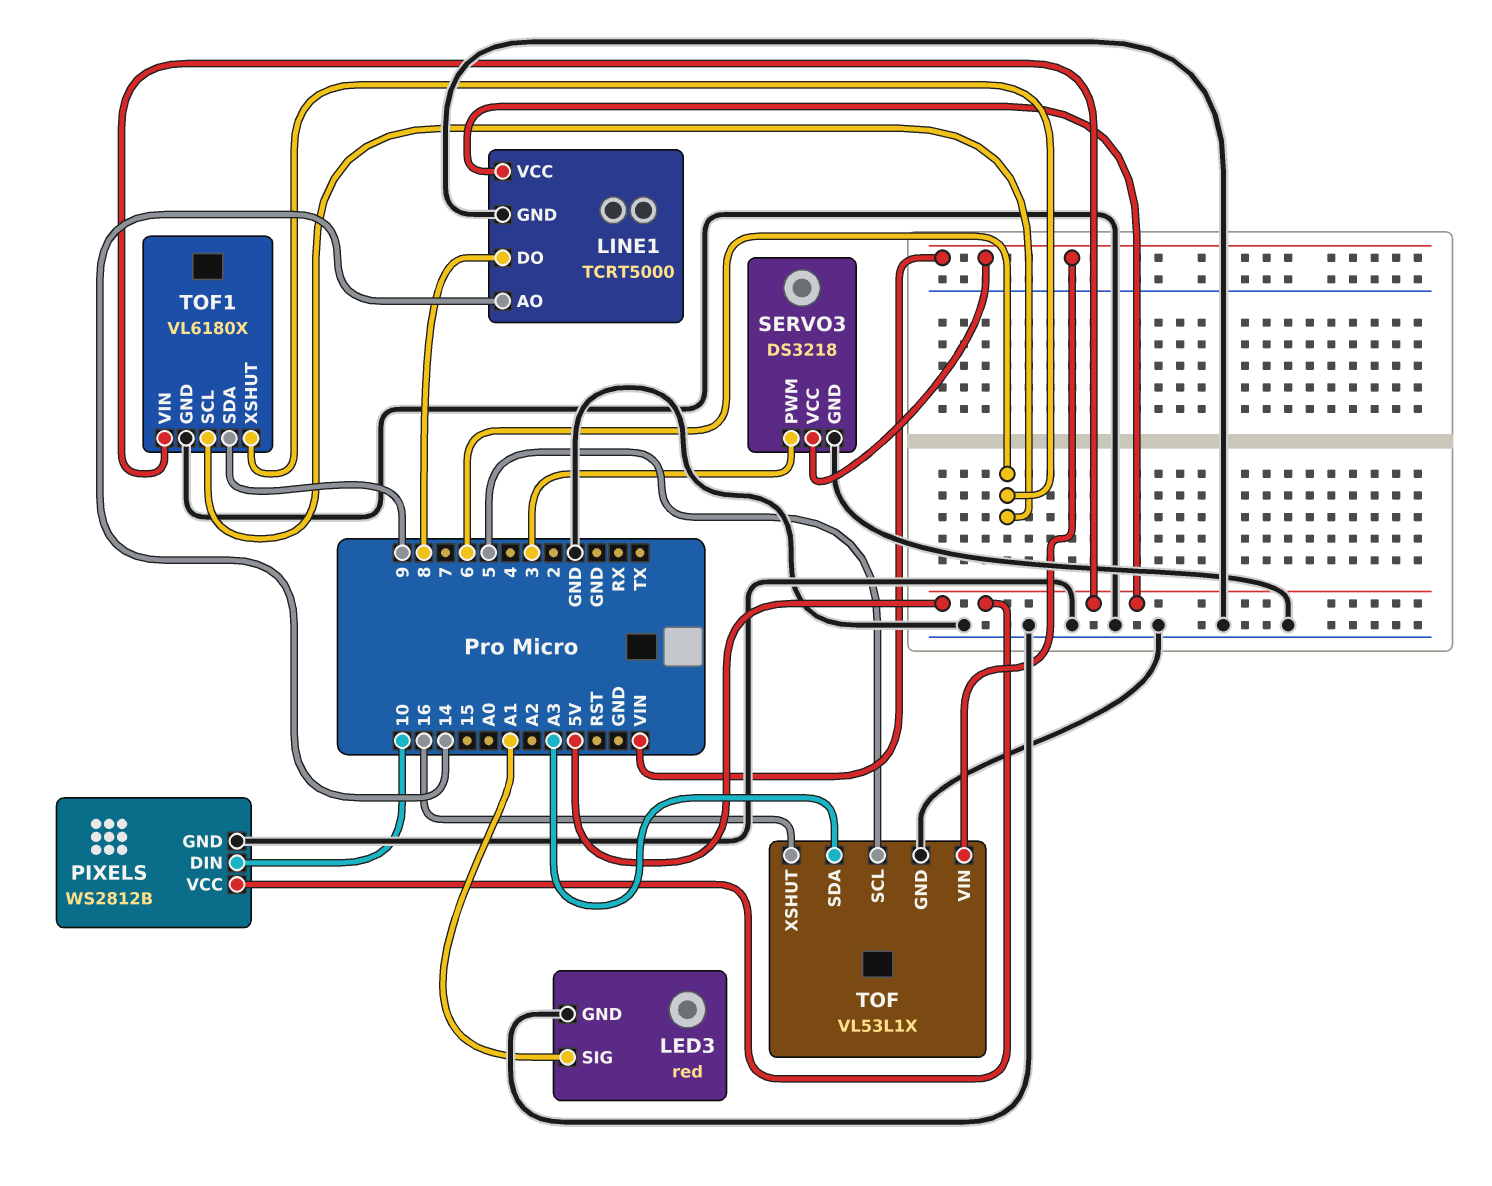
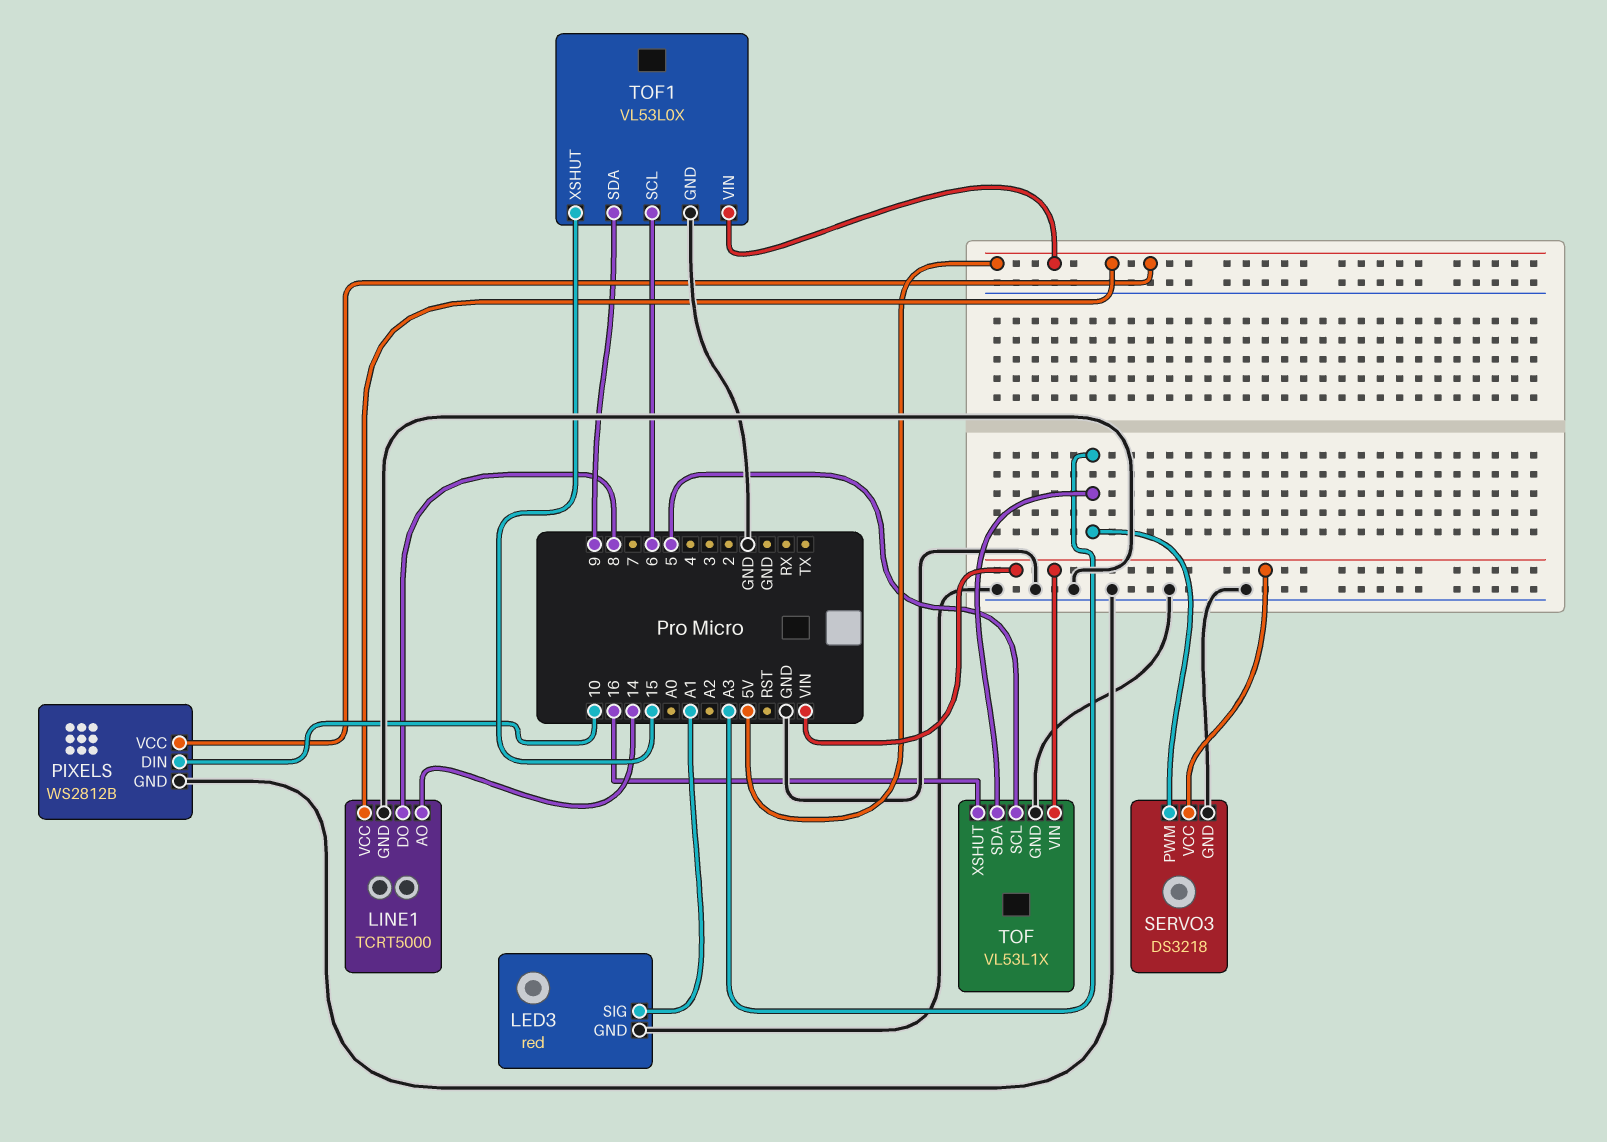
SERVO3 pin PWM: 3 -> A3
TOF1: VL6180X -> VL53L0X
TOF1 pin XSHUT: 6 -> 15

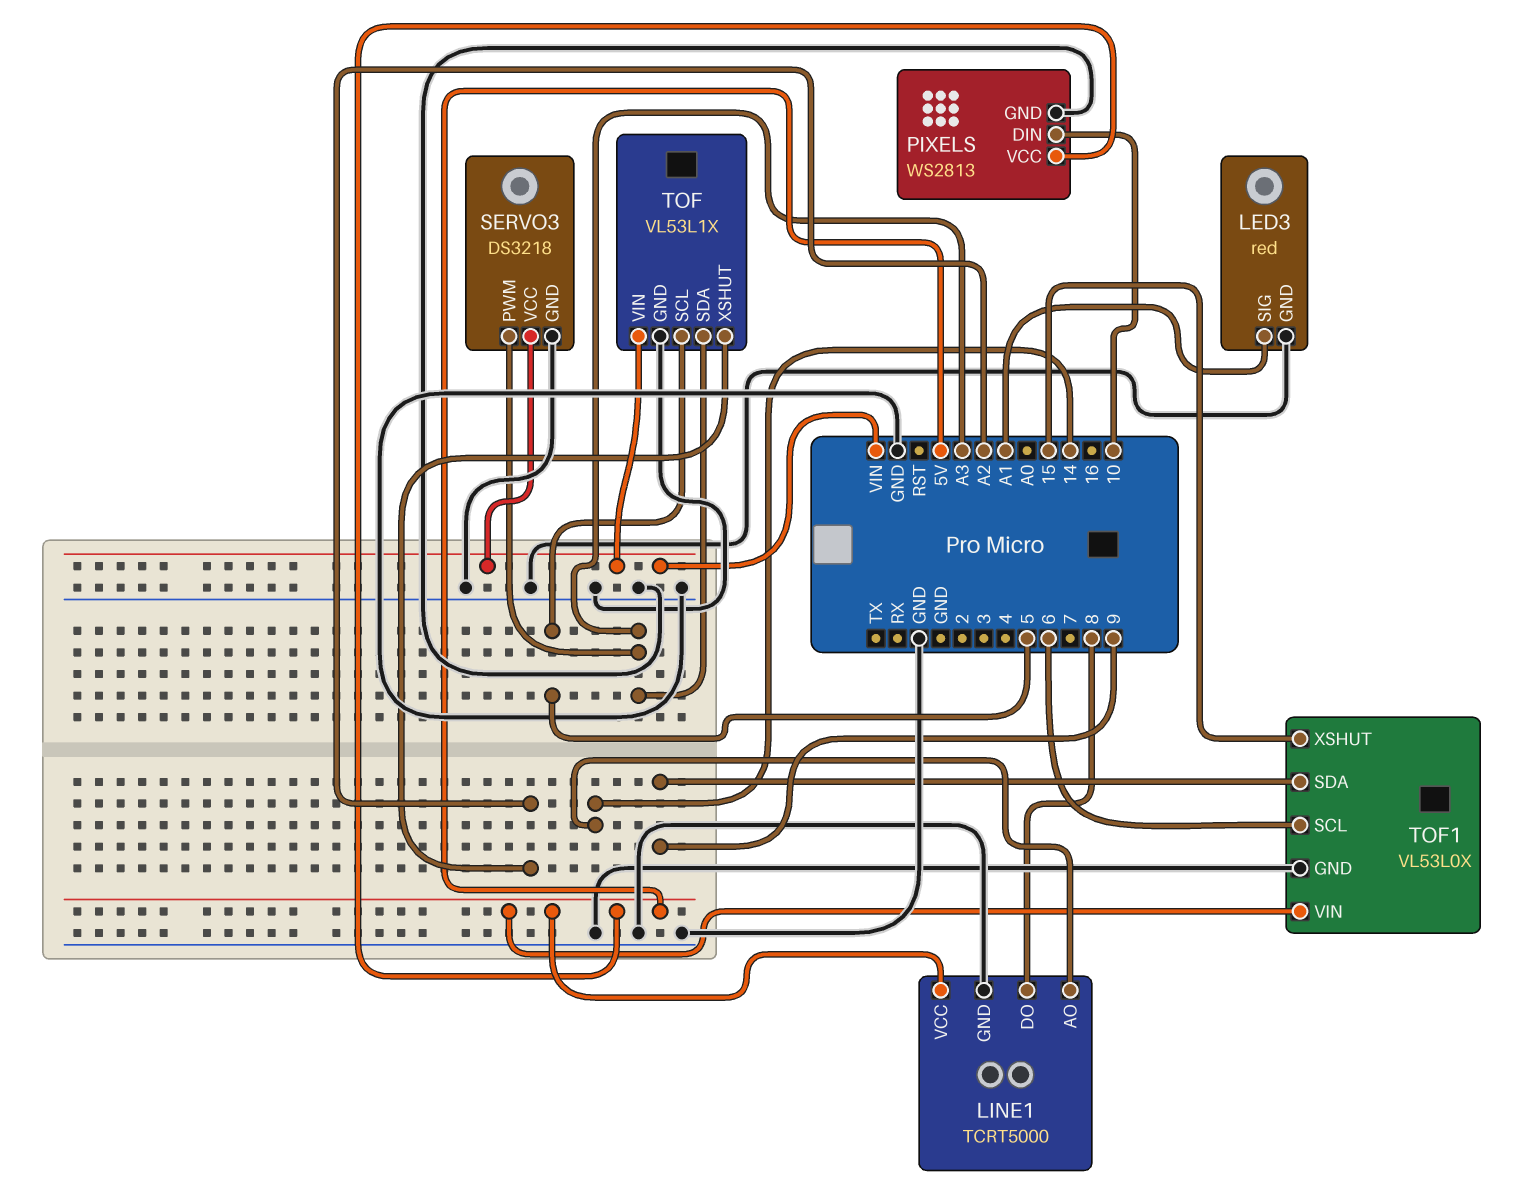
PIXELS: WS2812B -> WS2813
TOF pin XSHUT: 16 -> A2

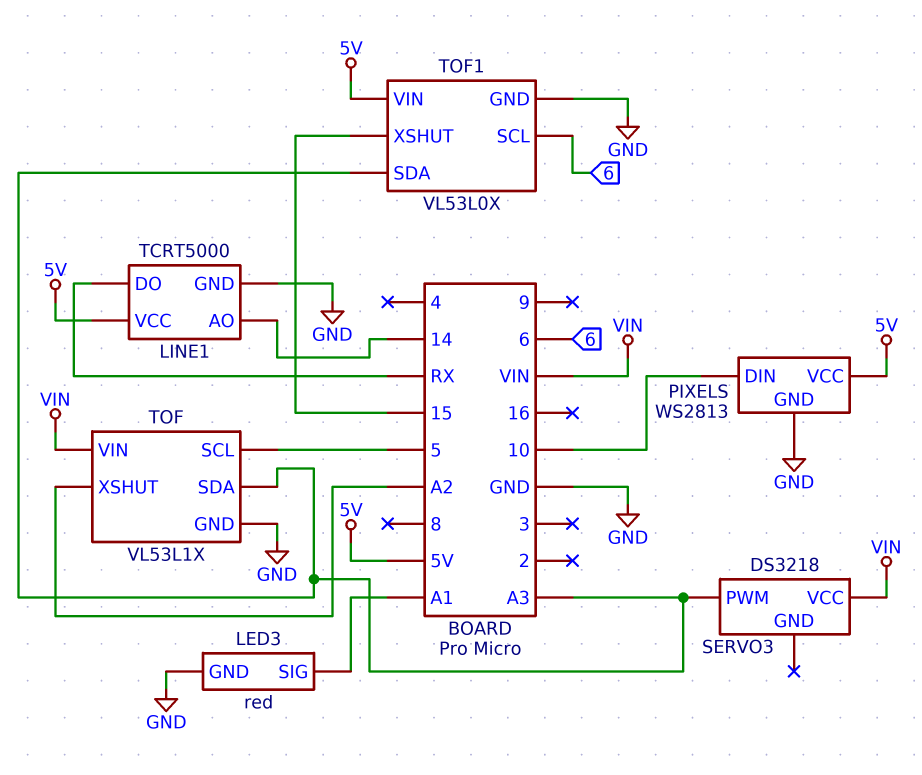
LINE1 pin DO: 8 -> RX
SERVO3 pin GND: GND -> none
TOF1 pin SDA: 9 -> A3

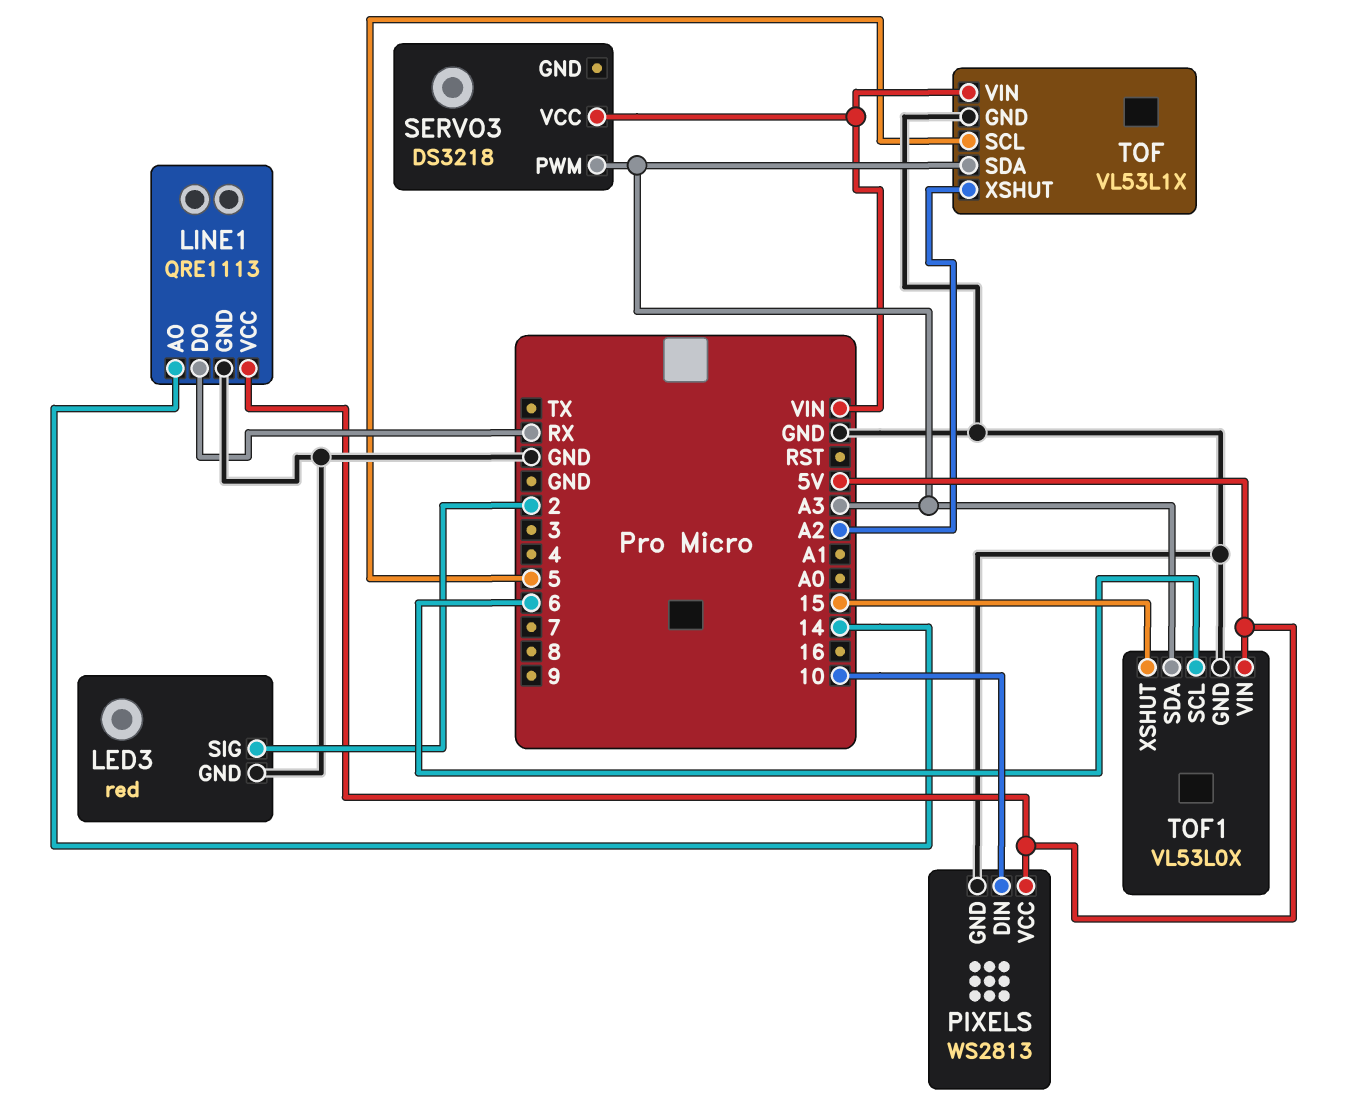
LED3 pin SIG: A1 -> 2
LINE1: TCRT5000 -> QRE1113

